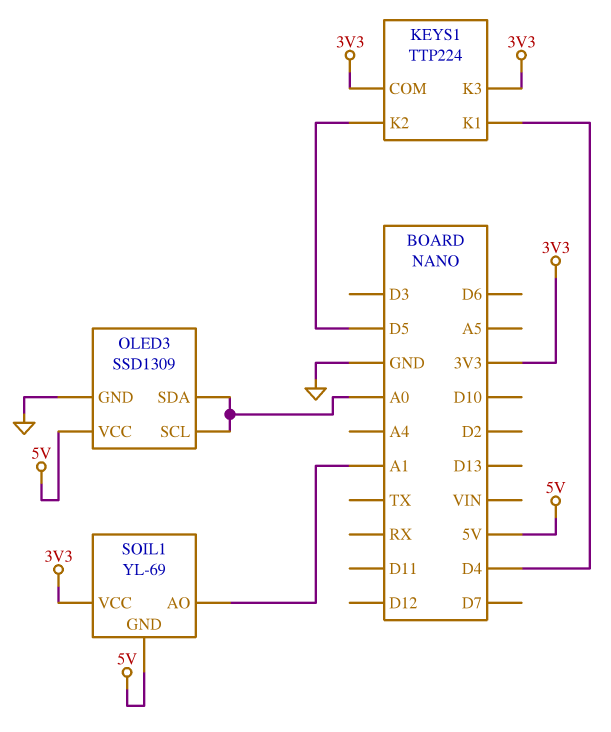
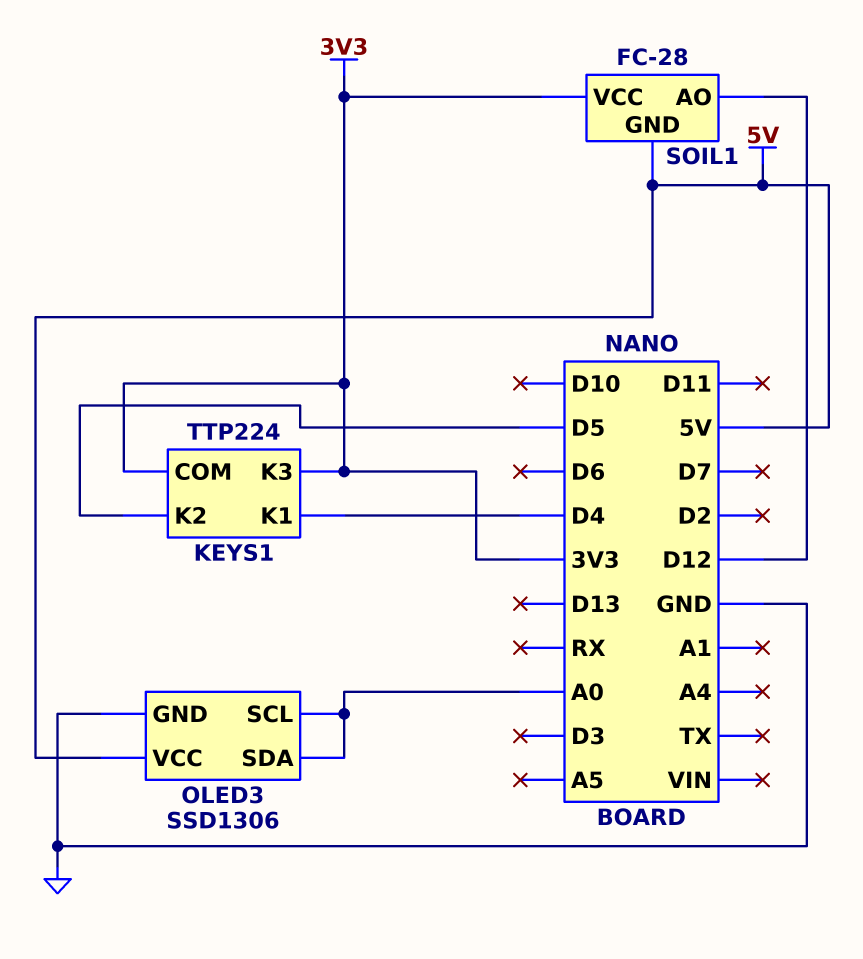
OLED3: SSD1309 -> SSD1306
SOIL1: YL-69 -> FC-28
SOIL1 pin AO: A1 -> D12

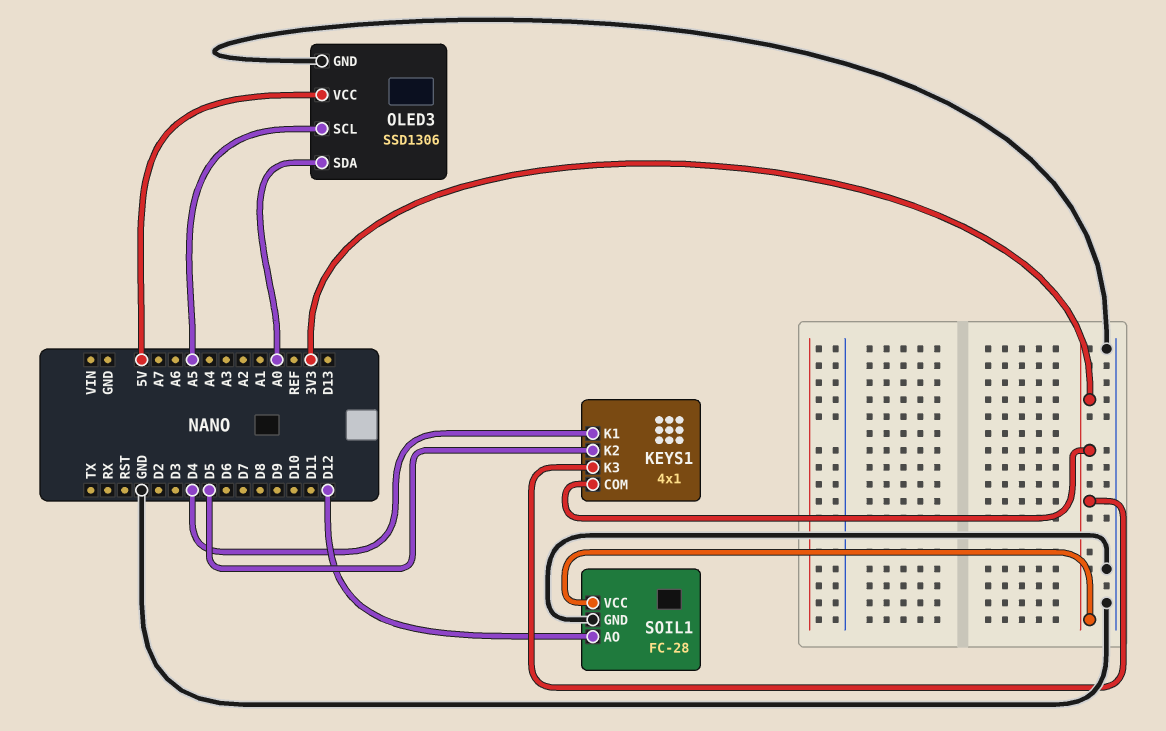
KEYS1: TTP224 -> 4x1
OLED3 pin SCL: A0 -> A5
SOIL1 pin GND: 5V -> GND

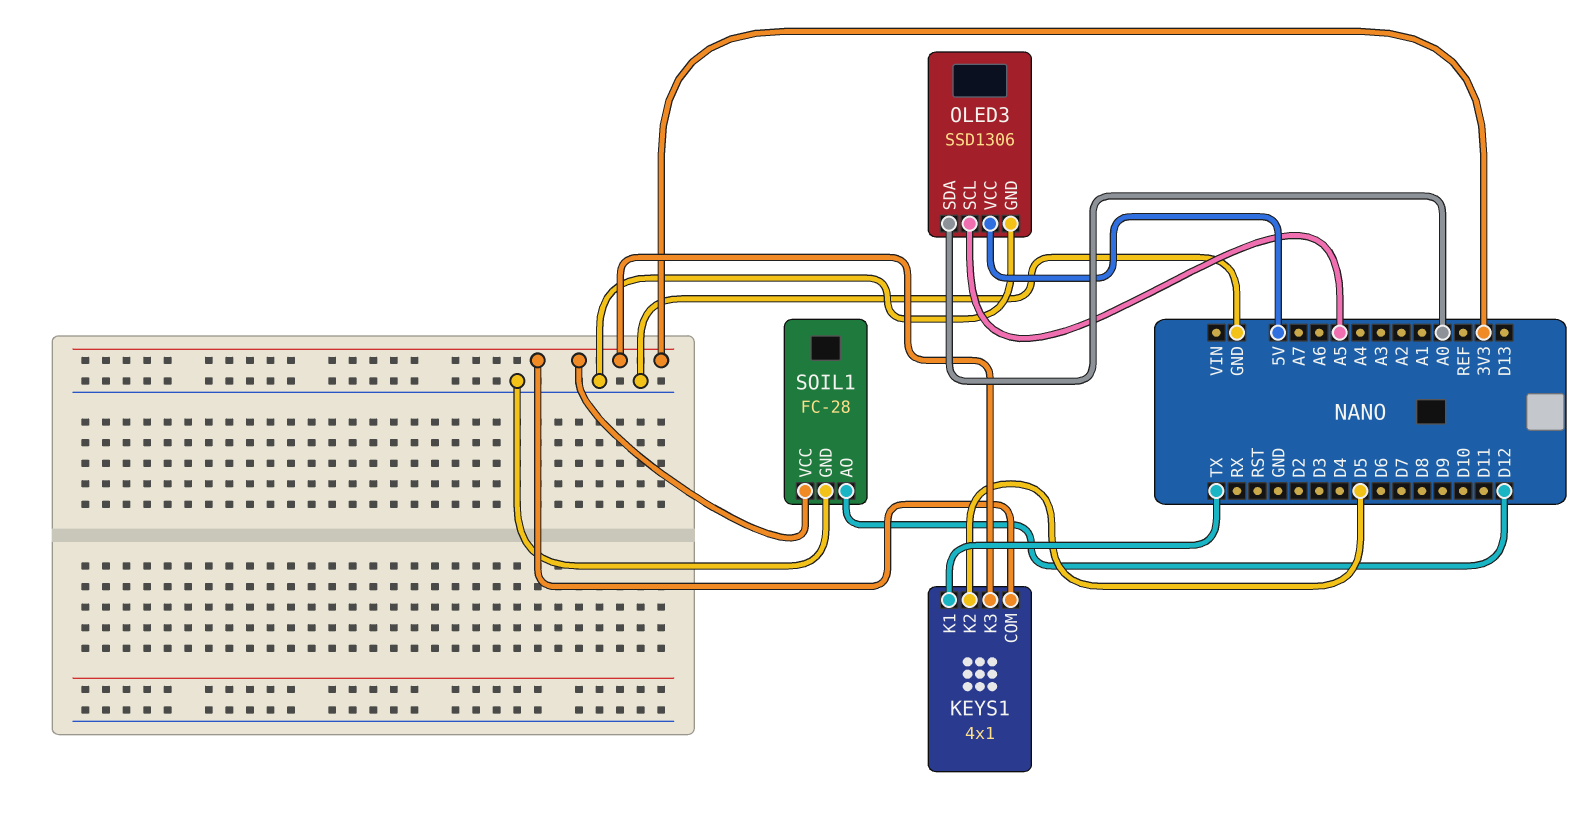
KEYS1 pin K1: D4 -> TX

